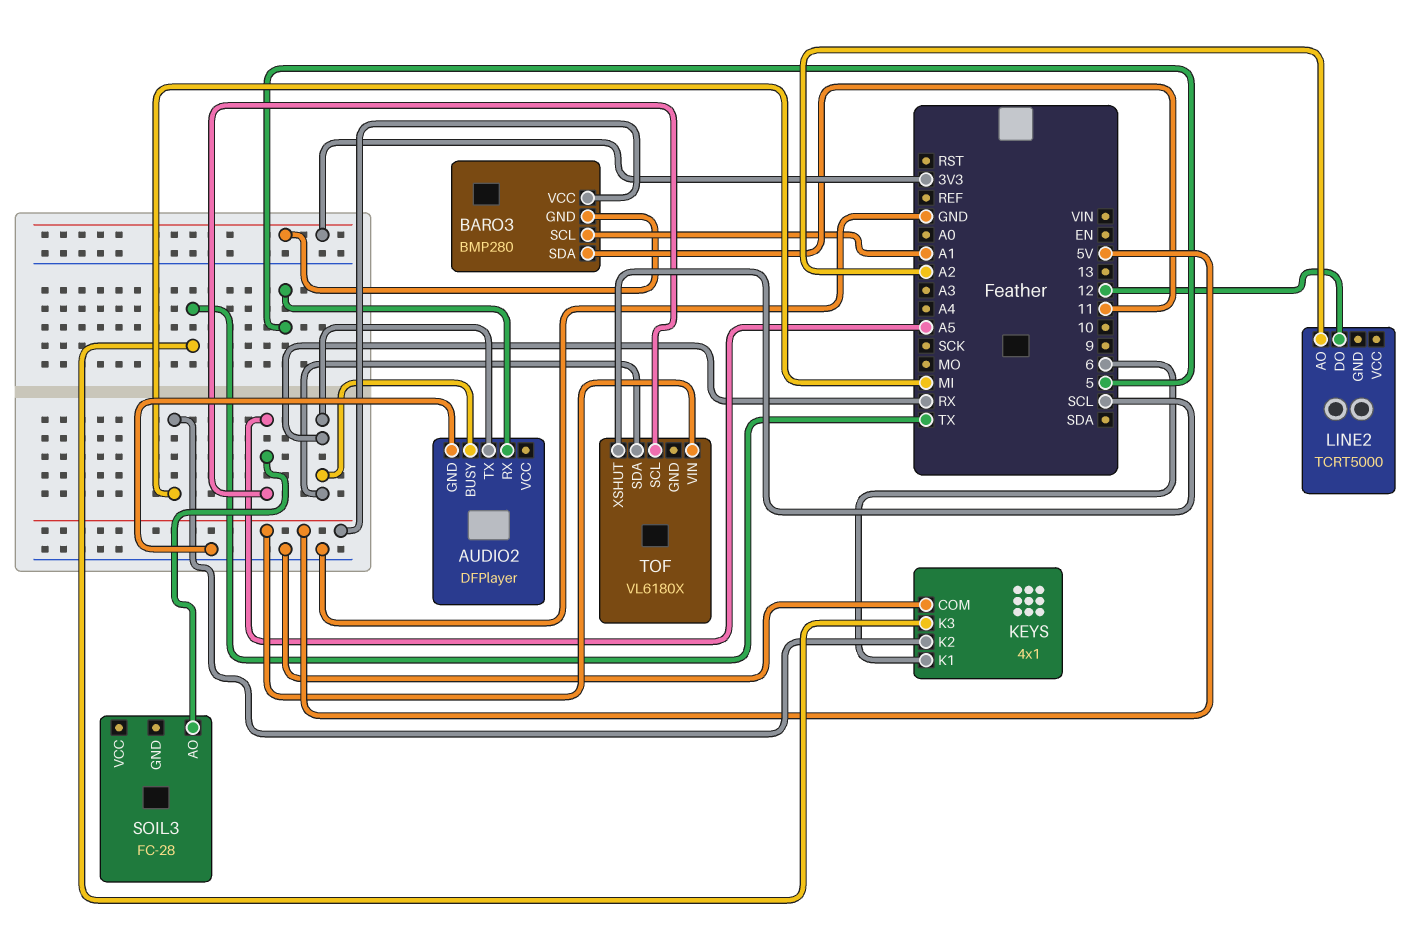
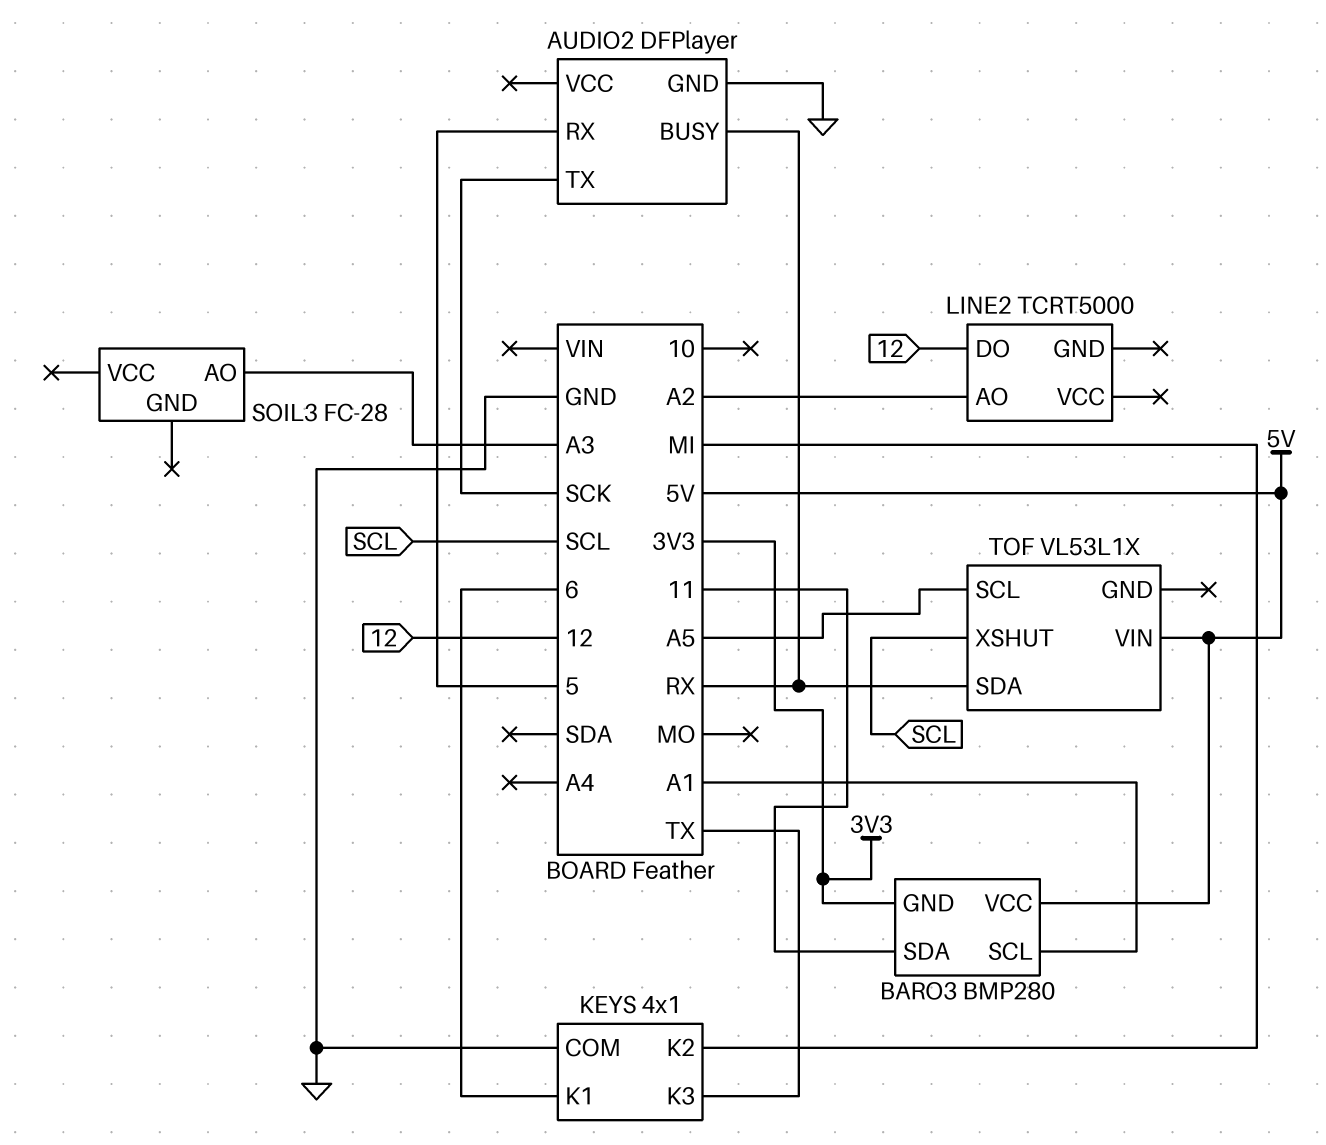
AUDIO2 pin TX: RX -> SCK
SOIL3 pin AO: A5 -> A3
TOF: VL6180X -> VL53L1X

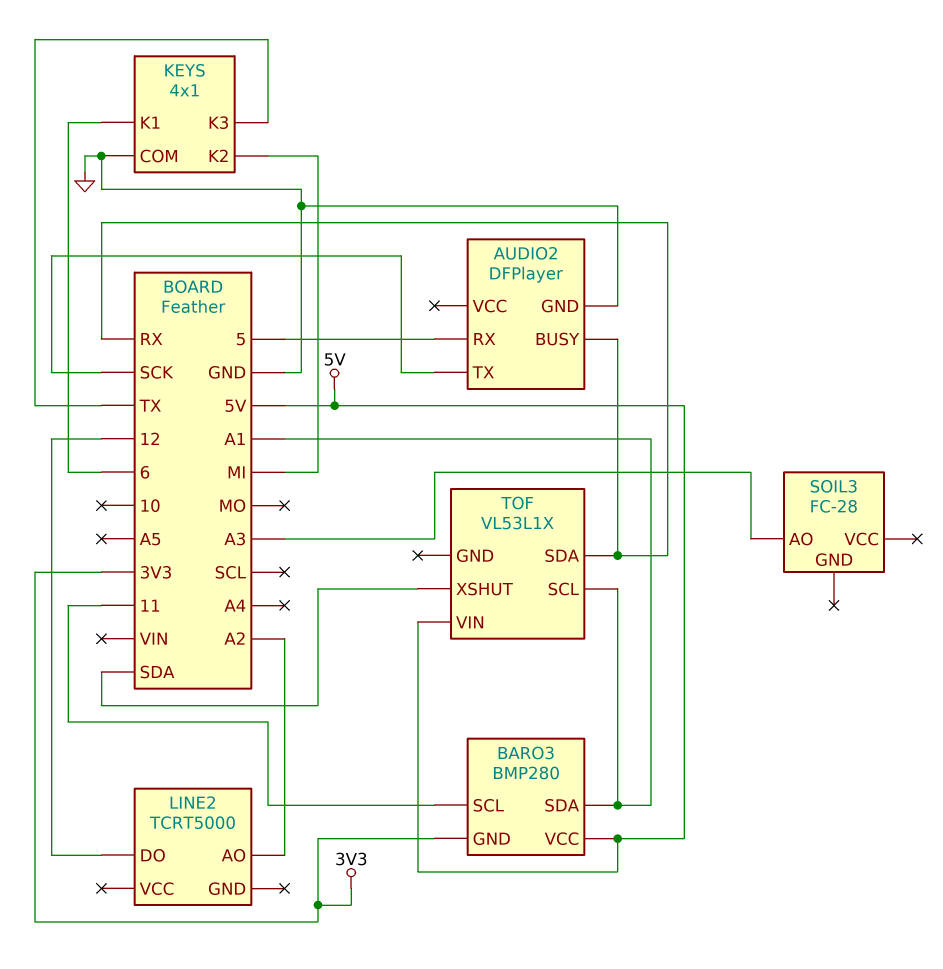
BARO3 pin SCL: A1 -> 11
BARO3 pin SDA: 11 -> A1
TOF pin SCL: A5 -> A1
TOF pin XSHUT: SCL -> SDA

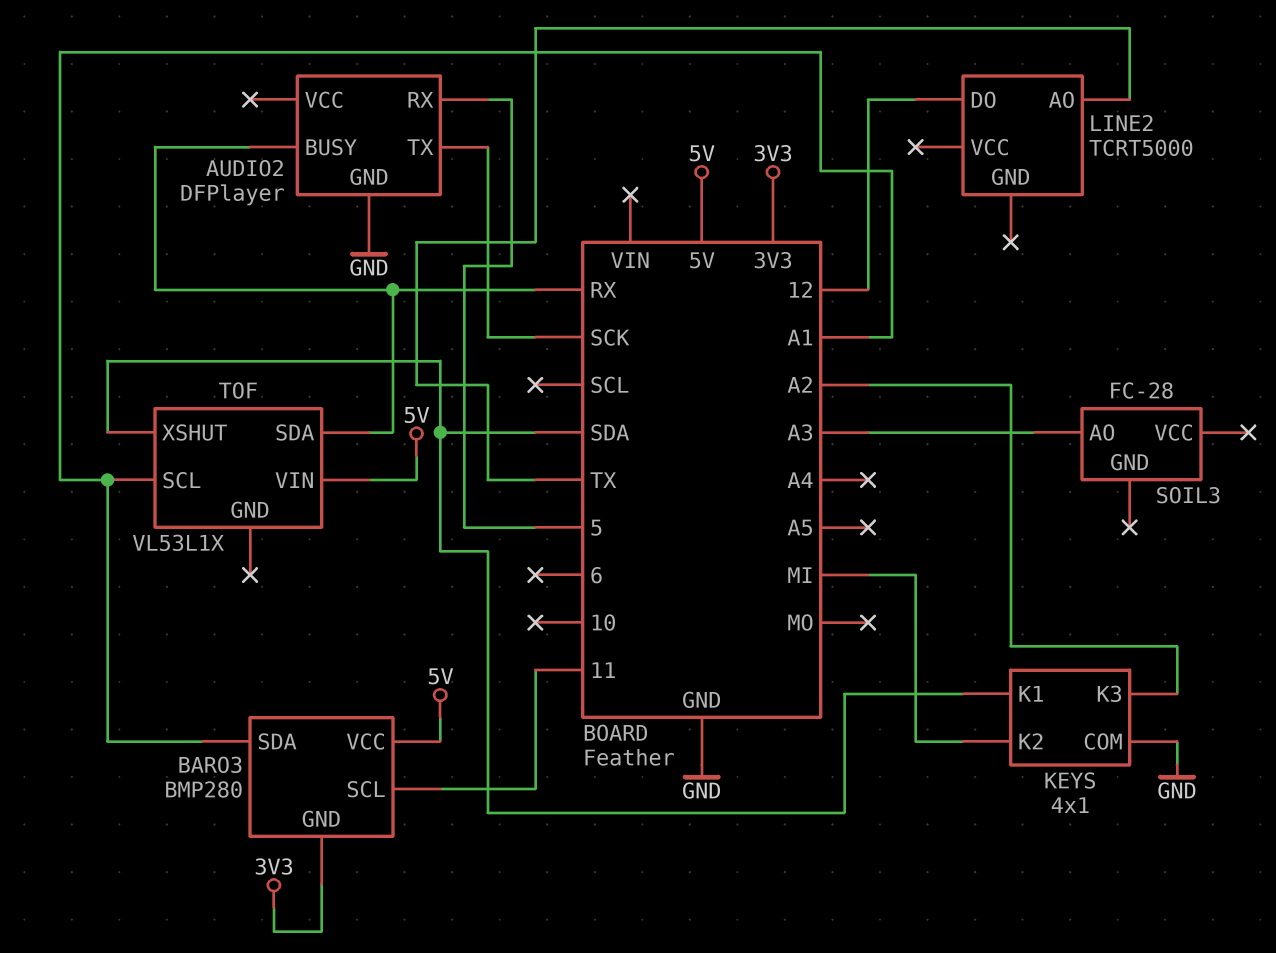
KEYS pin K1: 6 -> SDA
KEYS pin K3: TX -> A2
LINE2 pin AO: A2 -> TX

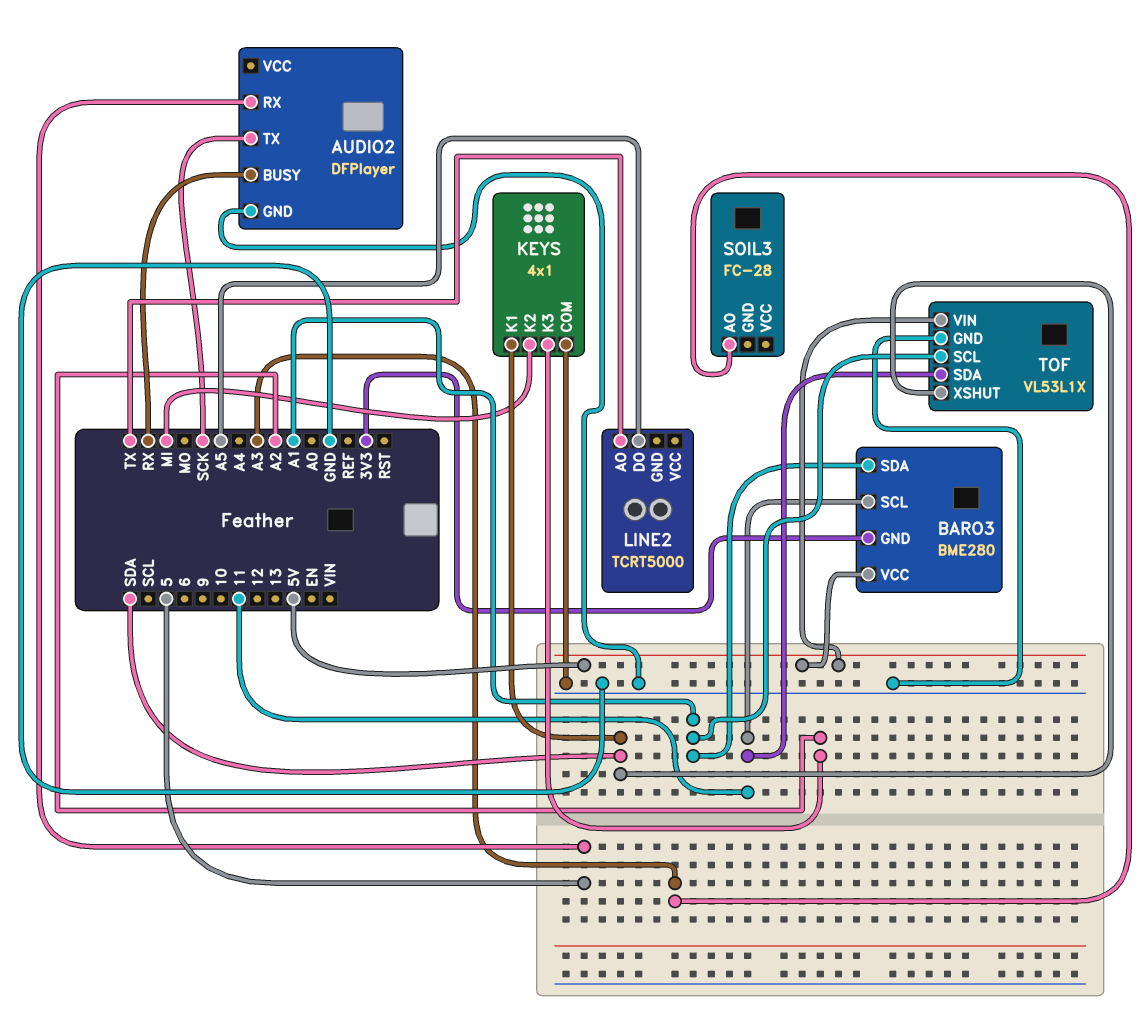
BARO3: BMP280 -> BME280
LINE2 pin DO: 12 -> A5
TOF pin GND: none -> GND
TOF pin SDA: RX -> 11

